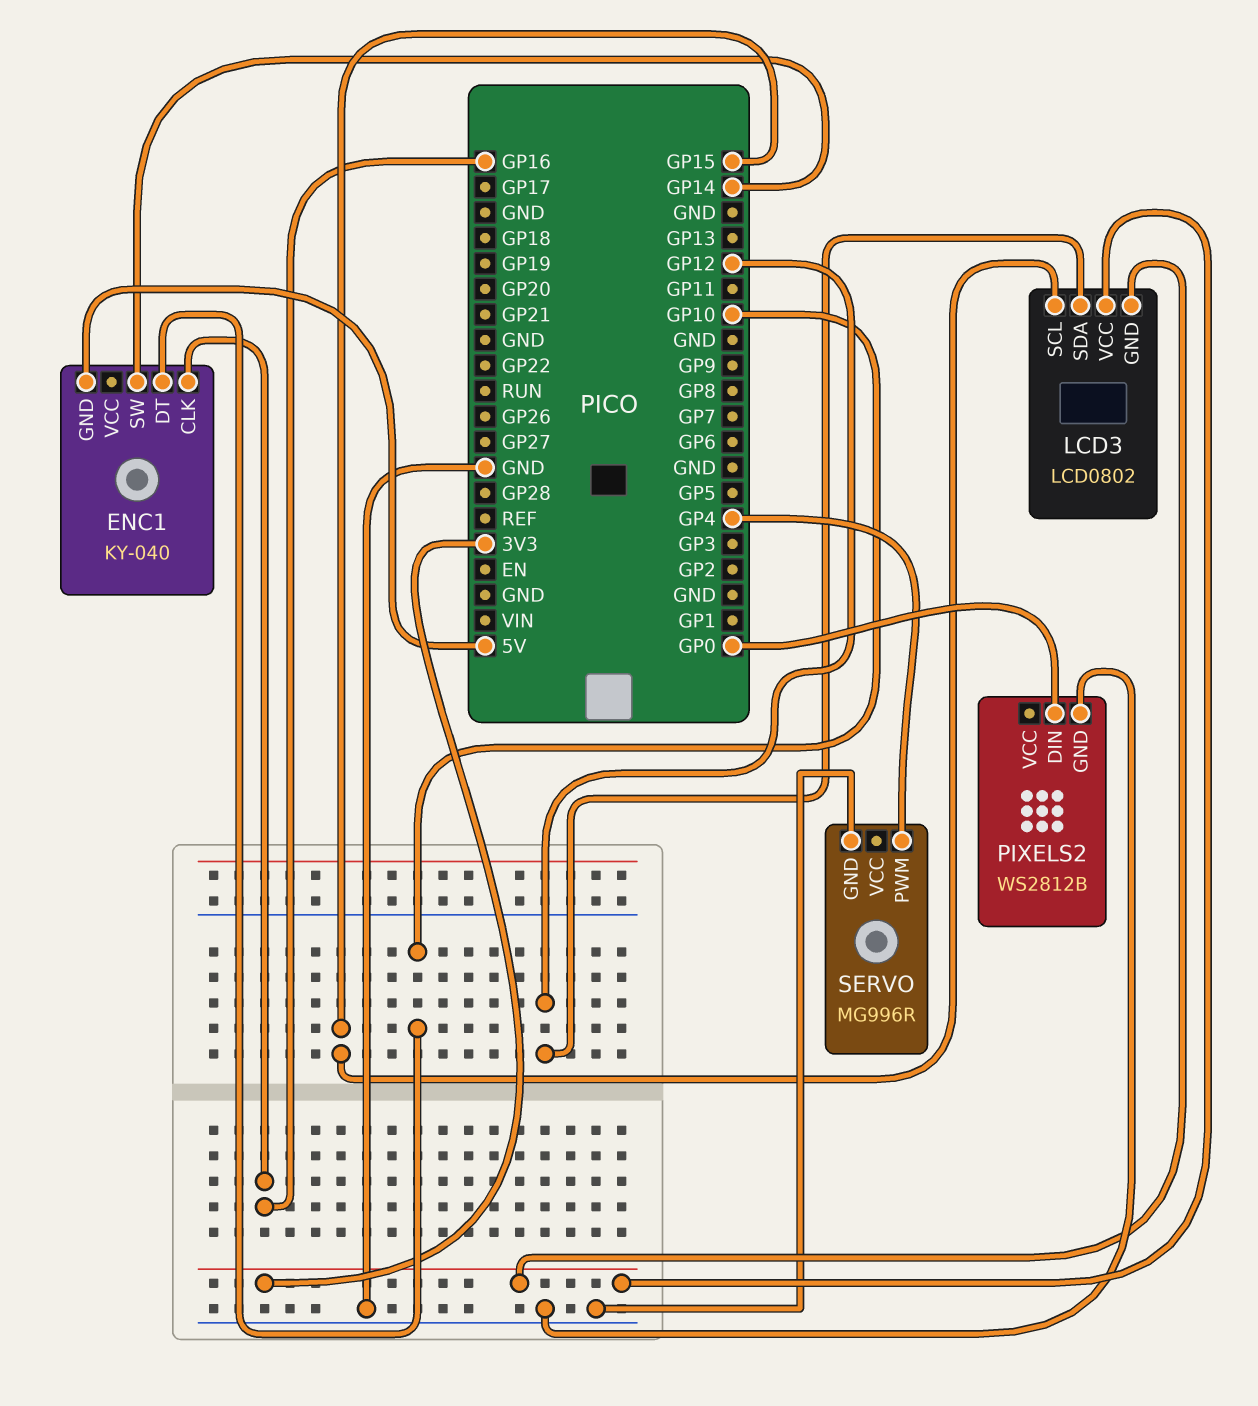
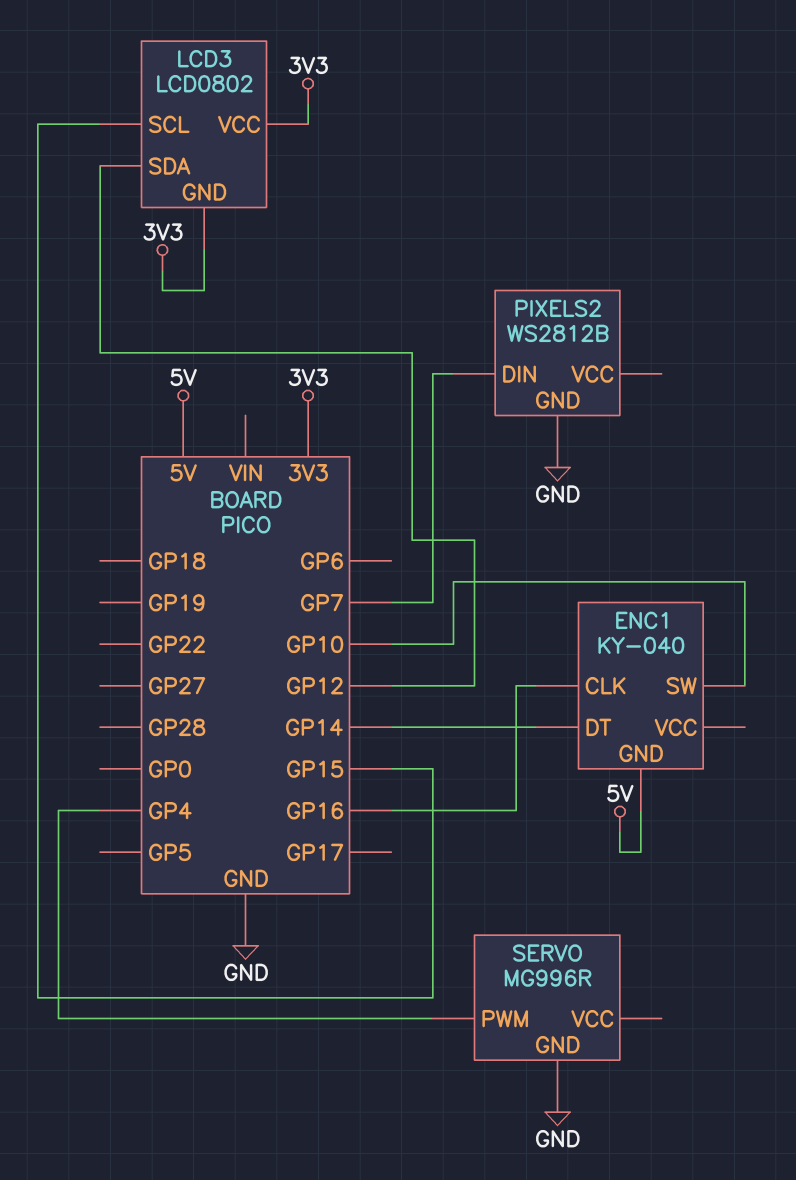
ENC1 pin DT: GP10 -> GP14
ENC1 pin SW: GP14 -> GP10
PIXELS2 pin DIN: GP0 -> GP7

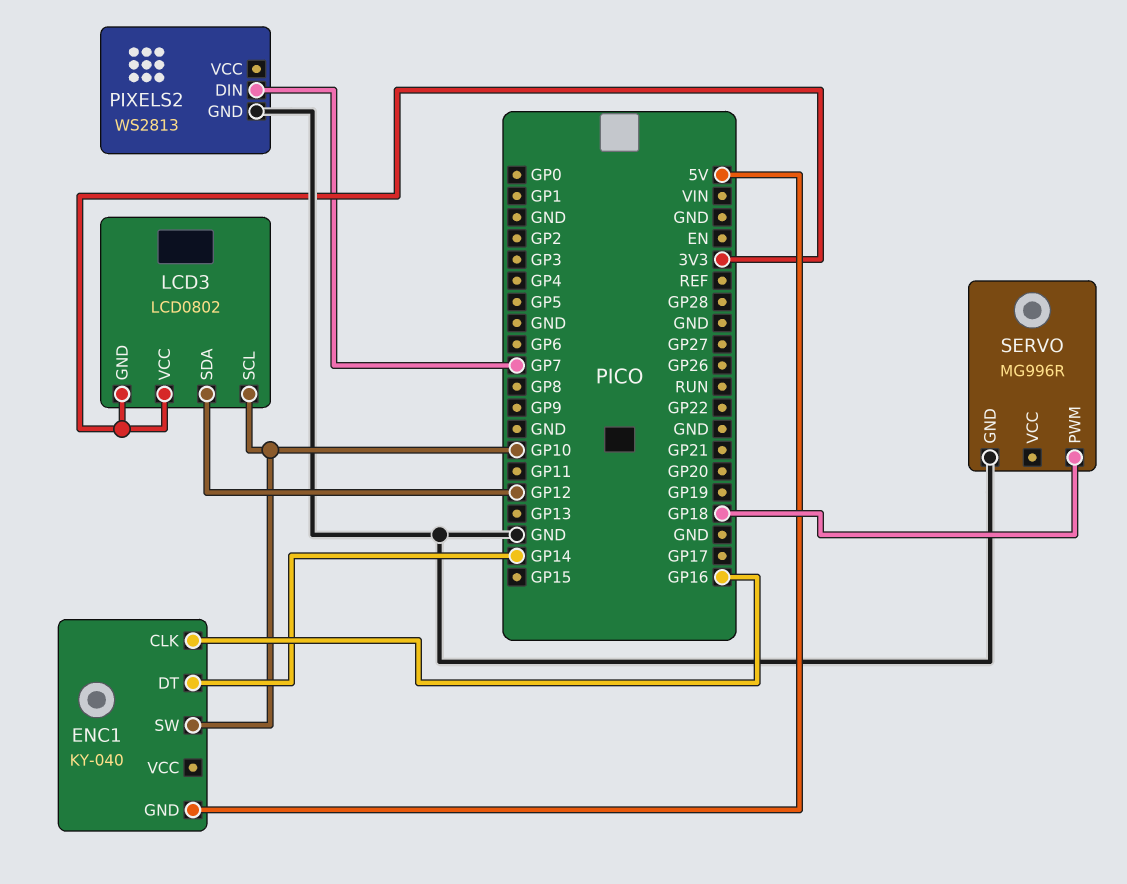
LCD3 pin SCL: GP15 -> GP10
PIXELS2: WS2812B -> WS2813
SERVO pin PWM: GP4 -> GP18

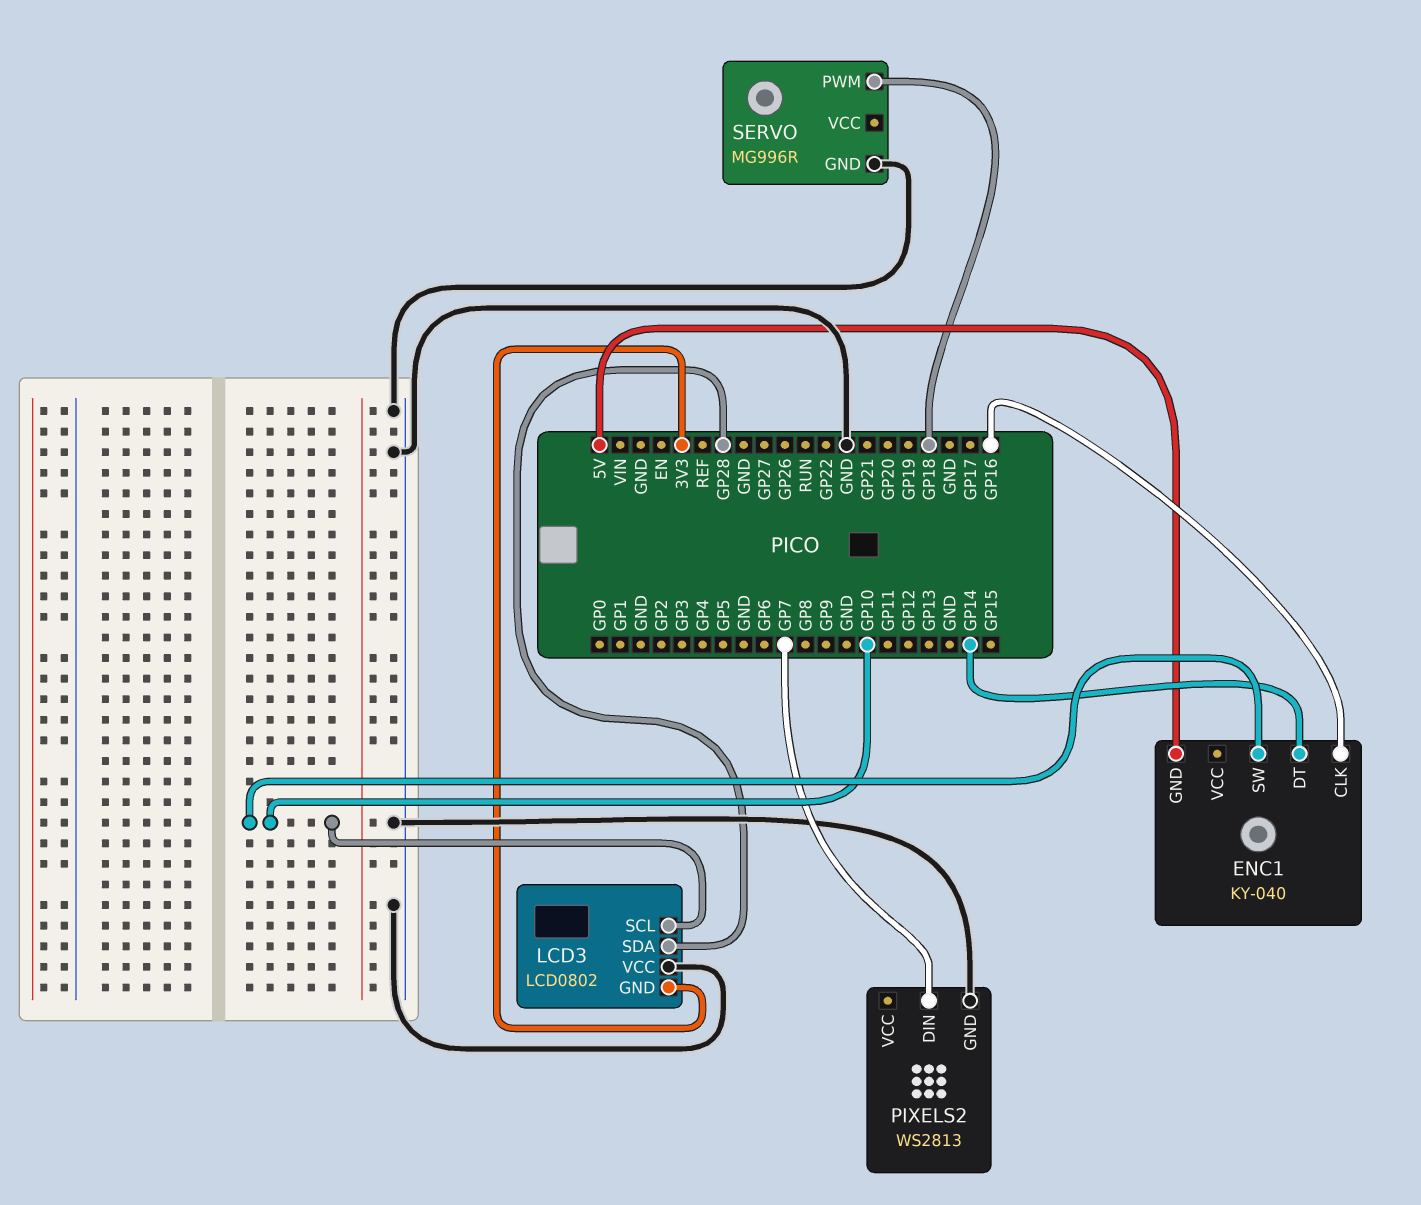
LCD3 pin SDA: GP12 -> GP28
LCD3 pin VCC: 3V3 -> GND

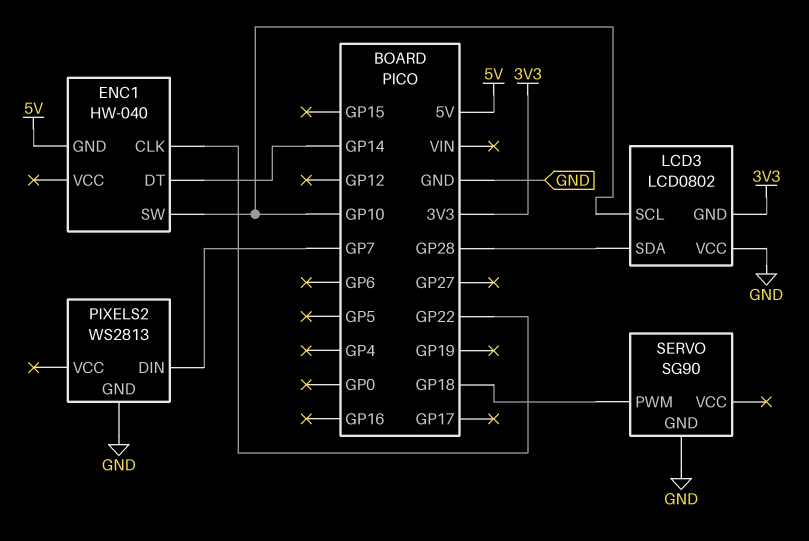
ENC1: KY-040 -> HW-040
ENC1 pin CLK: GP16 -> GP22
SERVO: MG996R -> SG90

